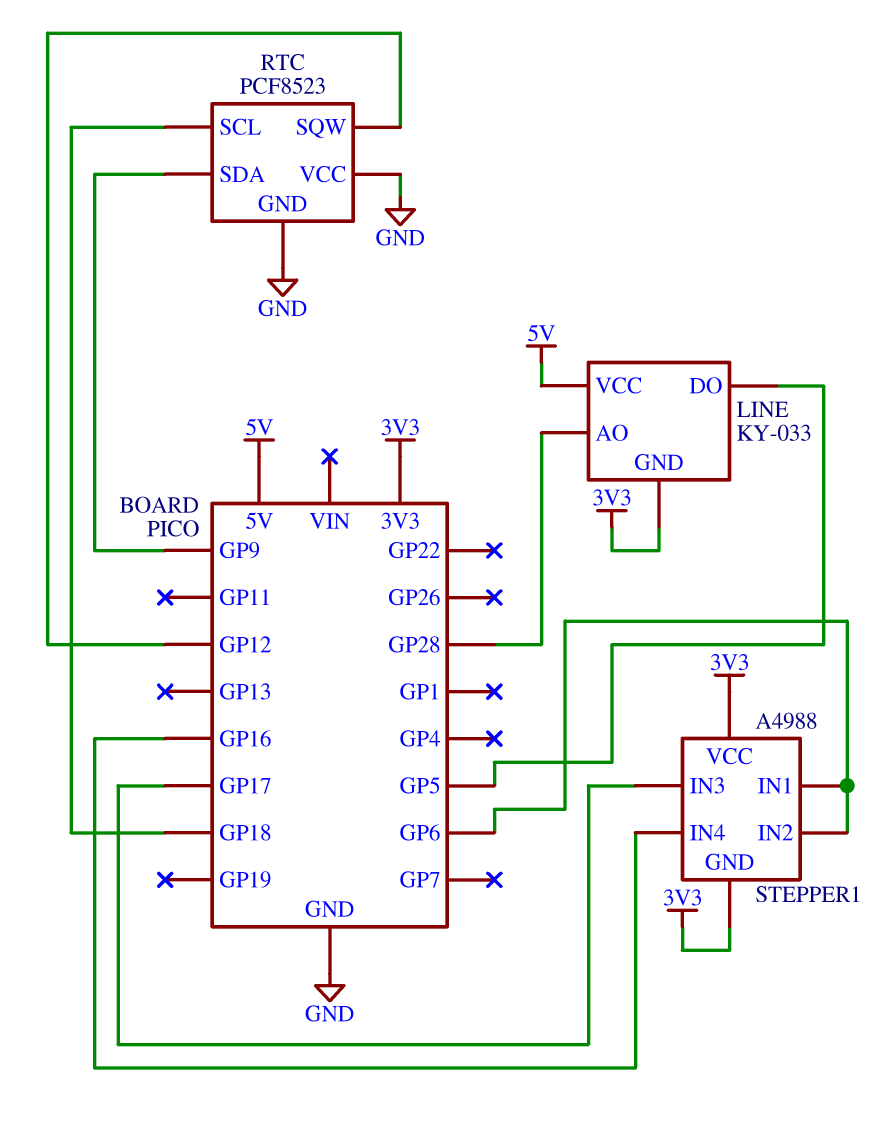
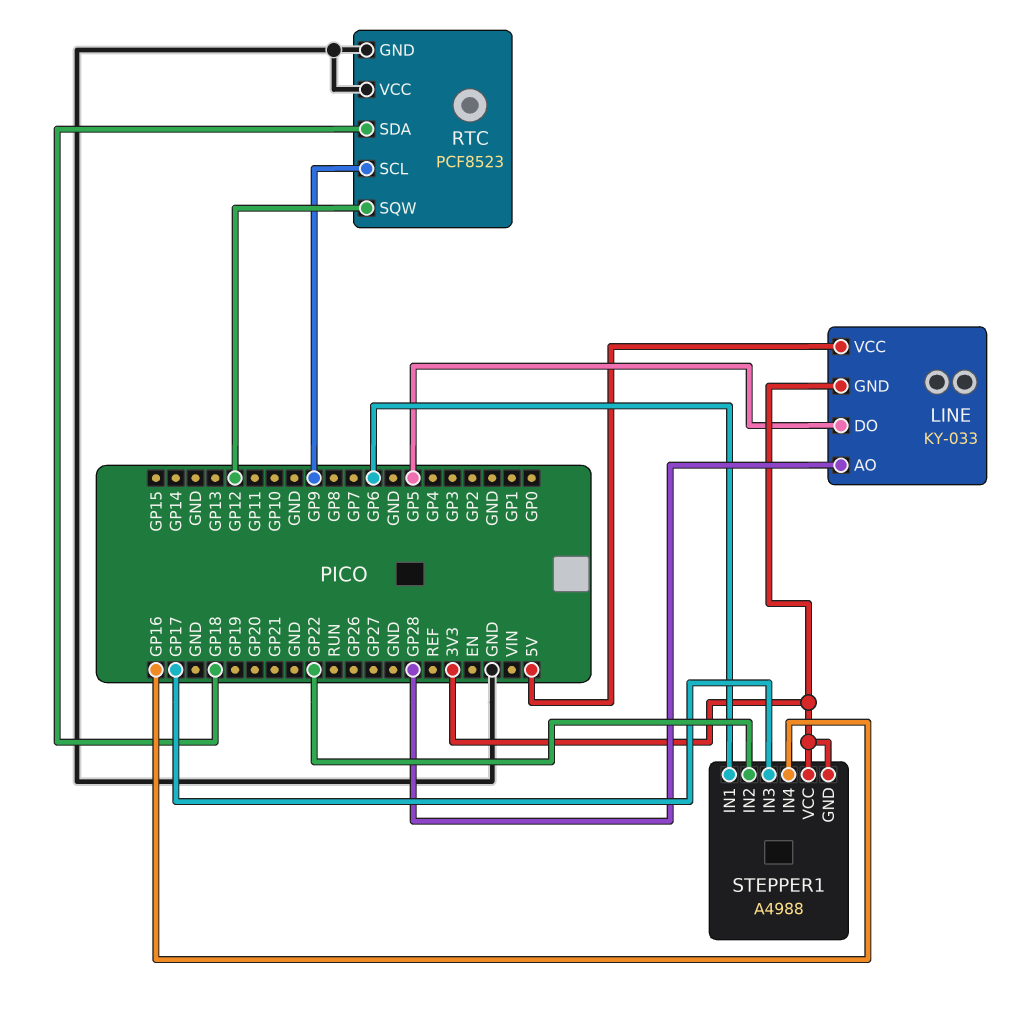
RTC pin SCL: GP18 -> GP9
RTC pin SDA: GP9 -> GP18
STEPPER1 pin IN2: GP6 -> GP22

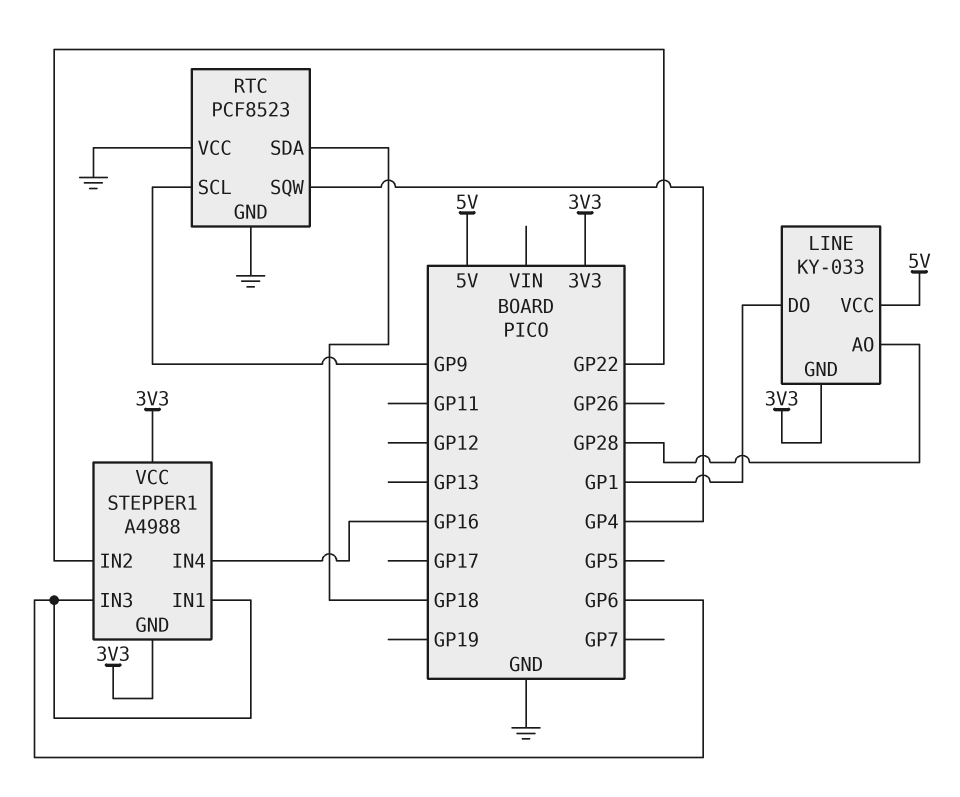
LINE pin DO: GP5 -> GP1
RTC pin SQW: GP12 -> GP4
STEPPER1 pin IN3: GP17 -> GP6

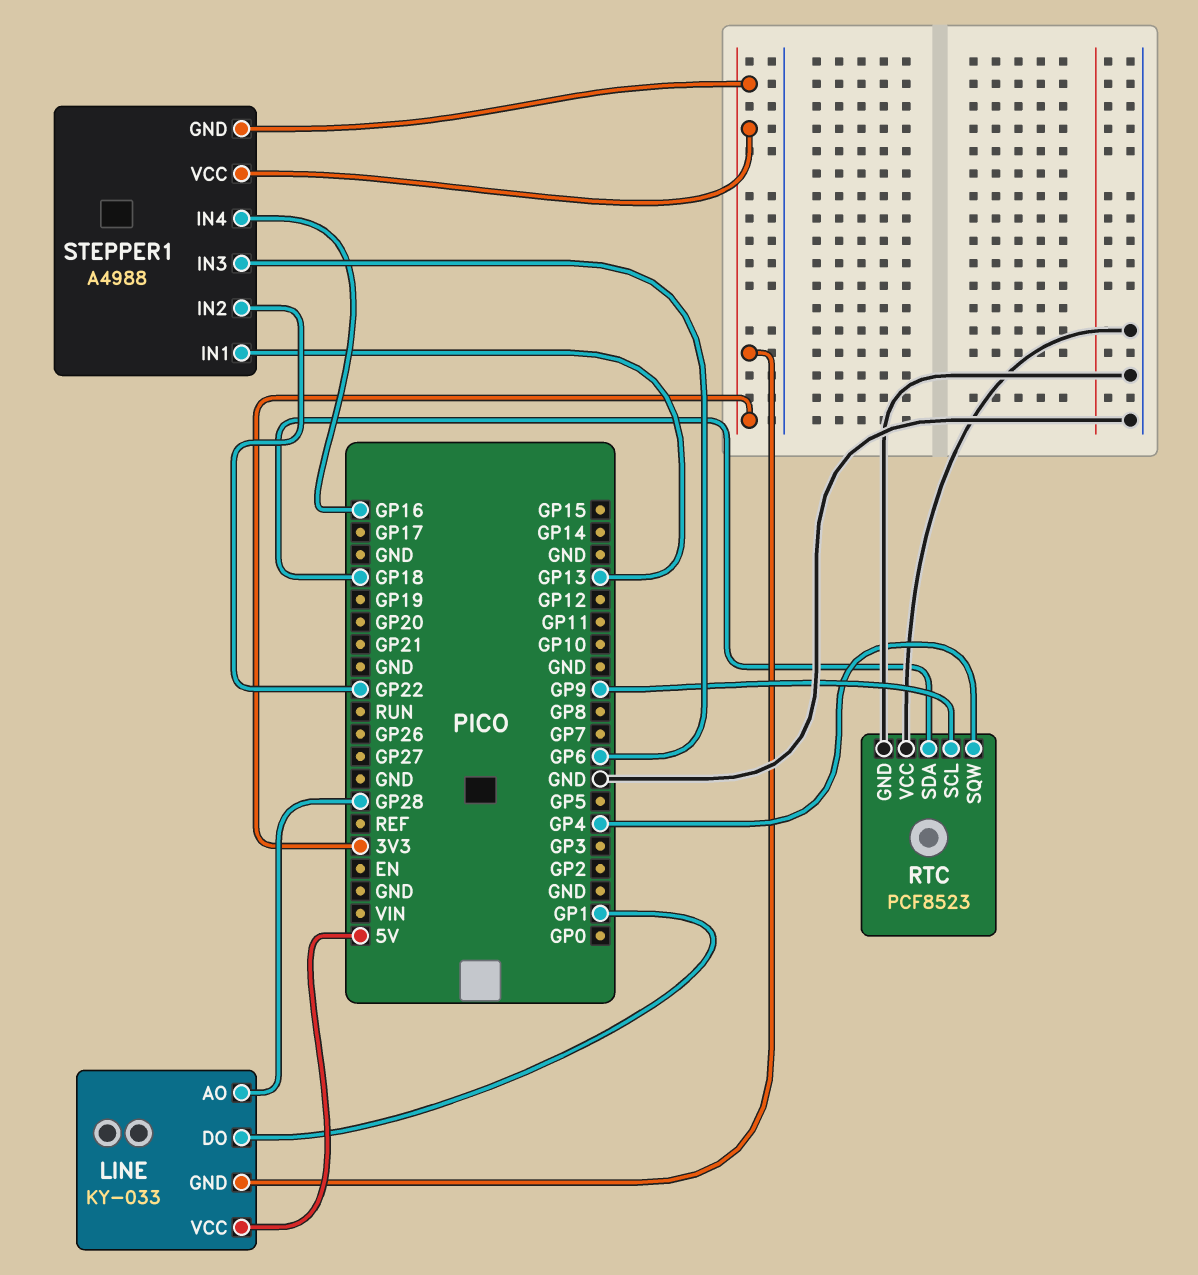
STEPPER1 pin IN1: GP6 -> GP13

